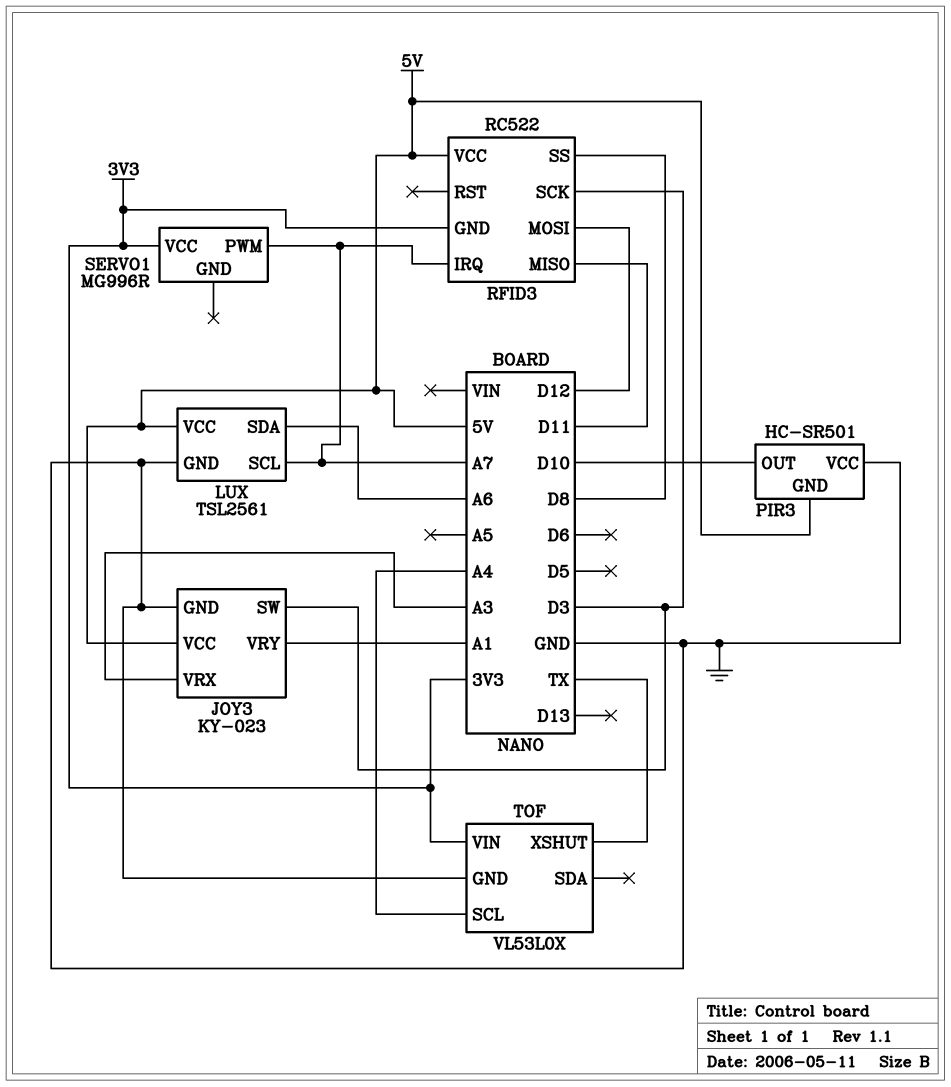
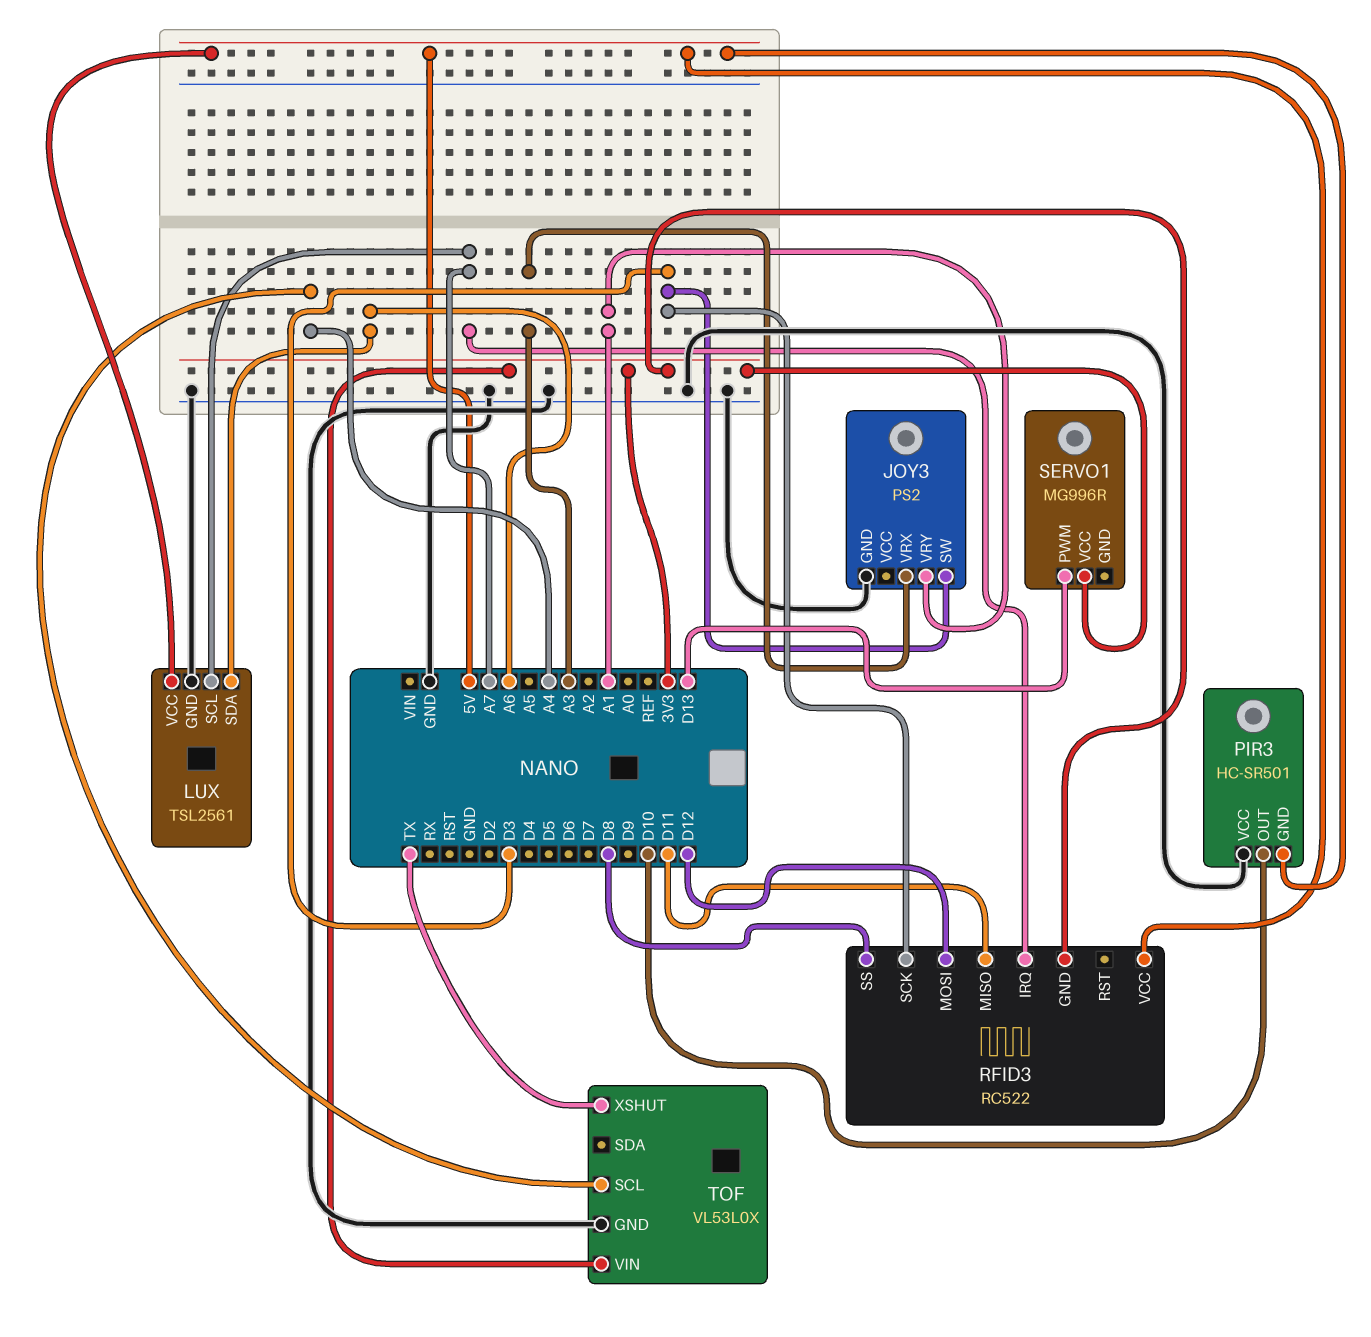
JOY3: KY-023 -> PS2
JOY3 pin VCC: 5V -> none
SERVO1 pin PWM: A7 -> D13

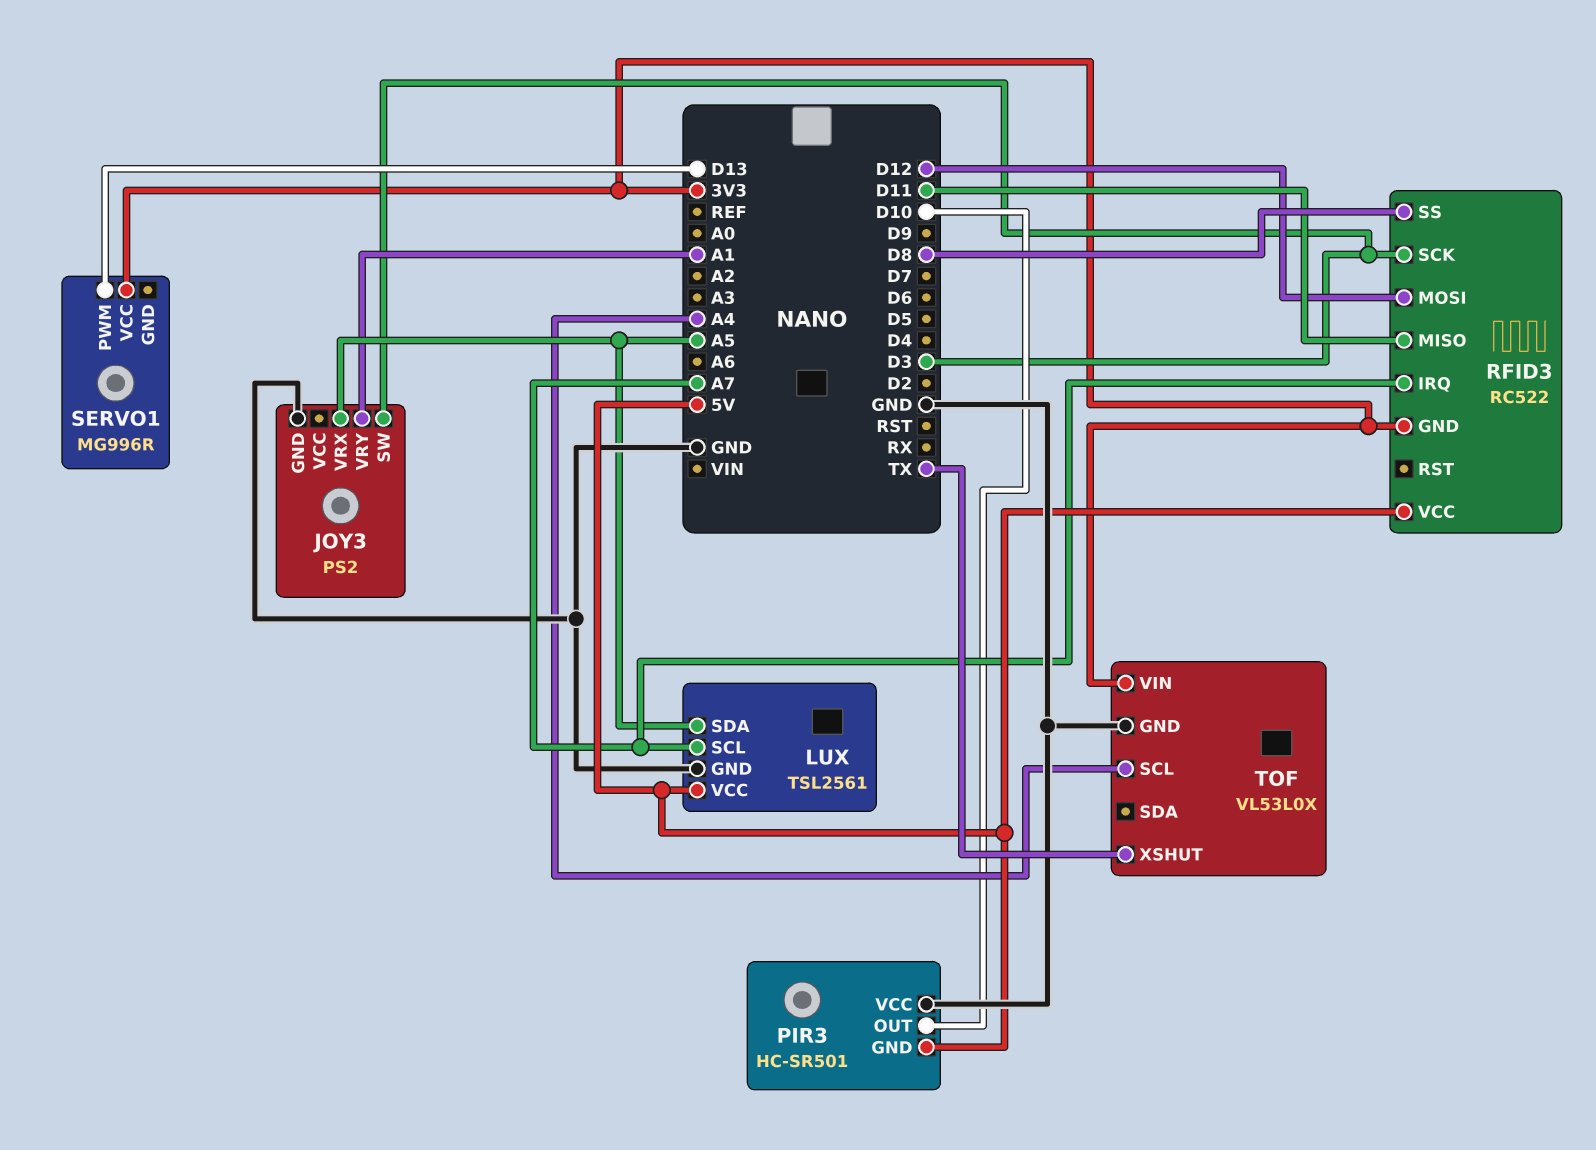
JOY3 pin VRX: A3 -> A5
LUX pin SDA: A6 -> A5

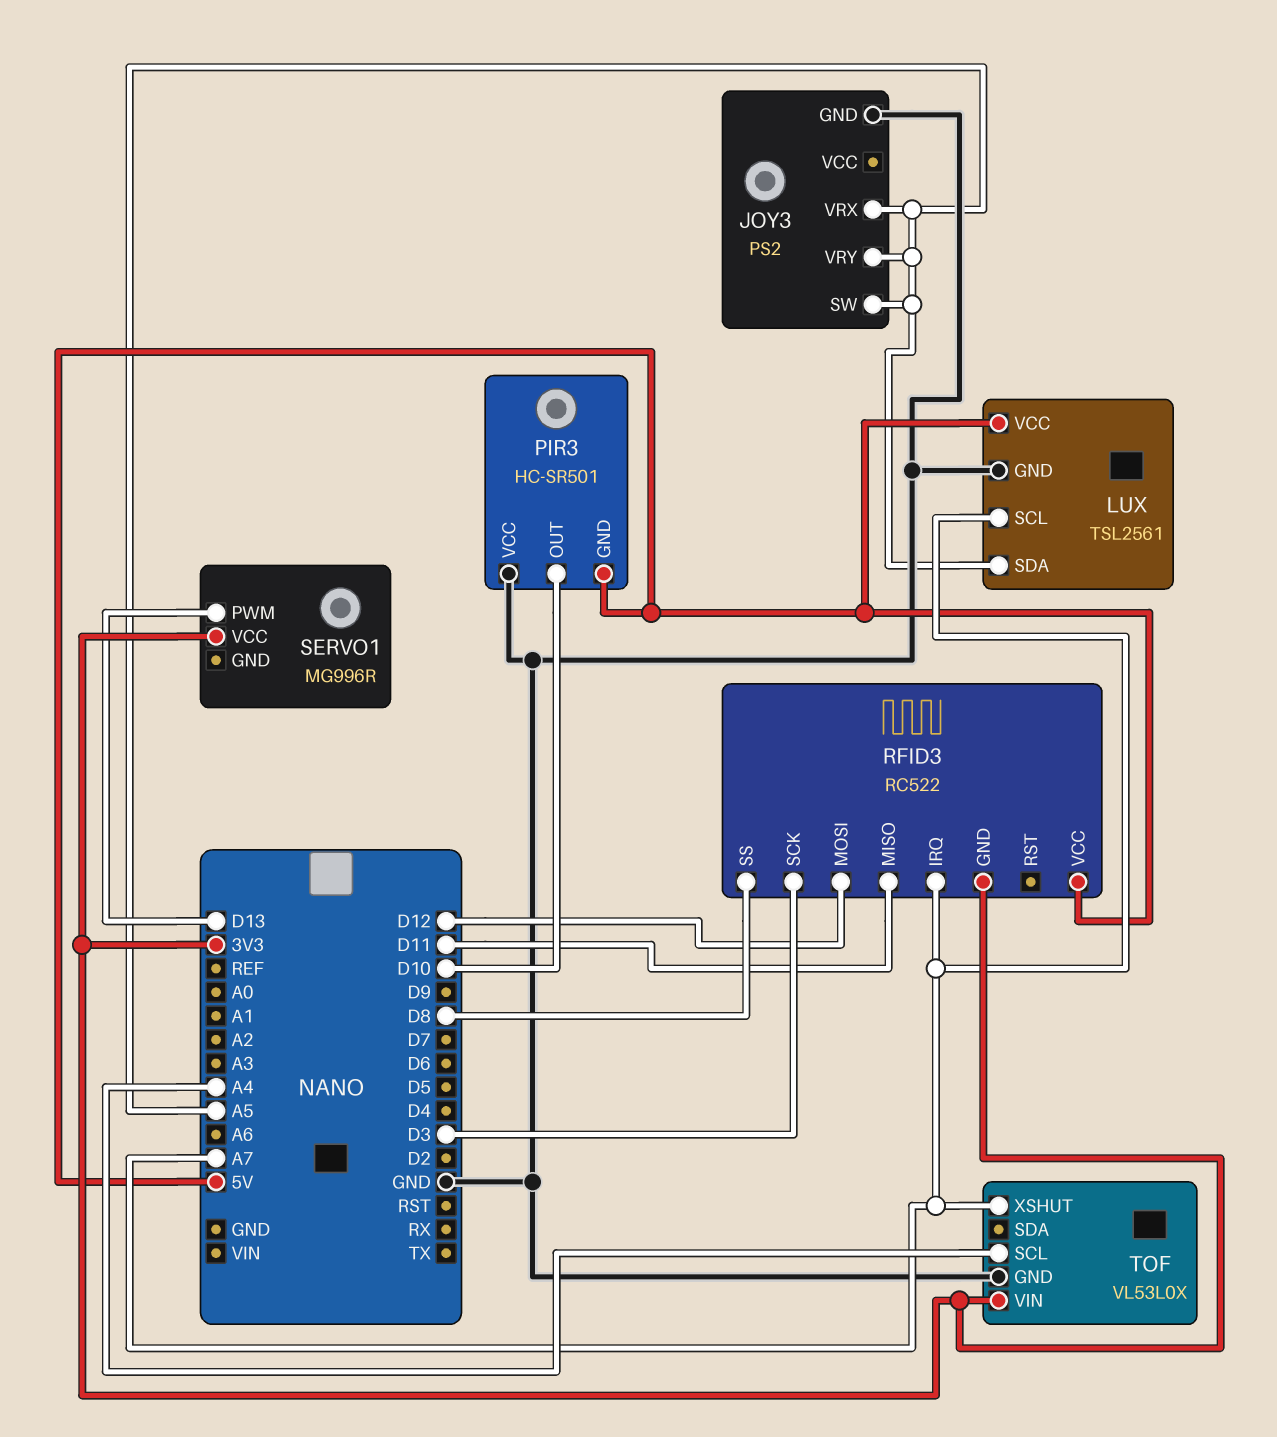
JOY3 pin SW: D3 -> A5
JOY3 pin VRY: A1 -> A5
TOF pin XSHUT: TX -> A7

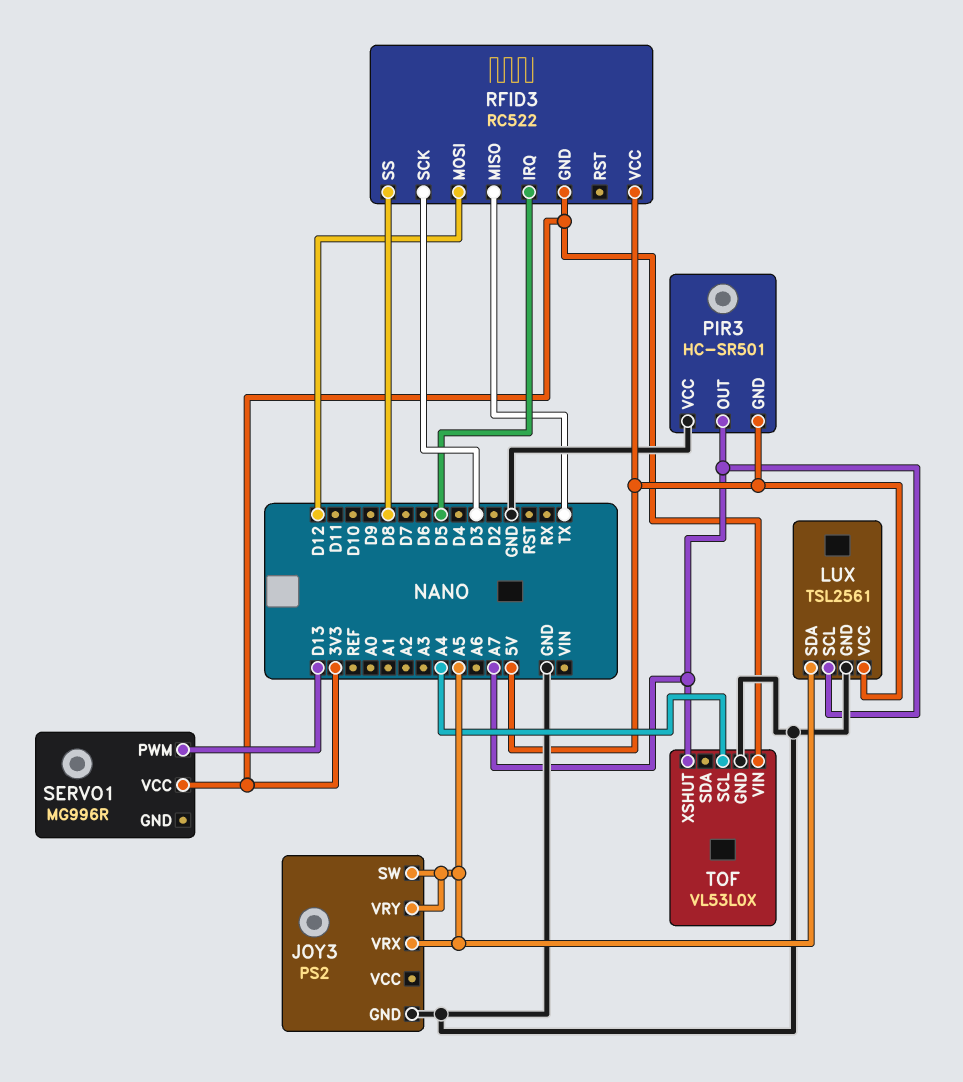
PIR3 pin OUT: D10 -> A7
RFID3 pin IRQ: A7 -> D5
RFID3 pin MISO: D11 -> TX

